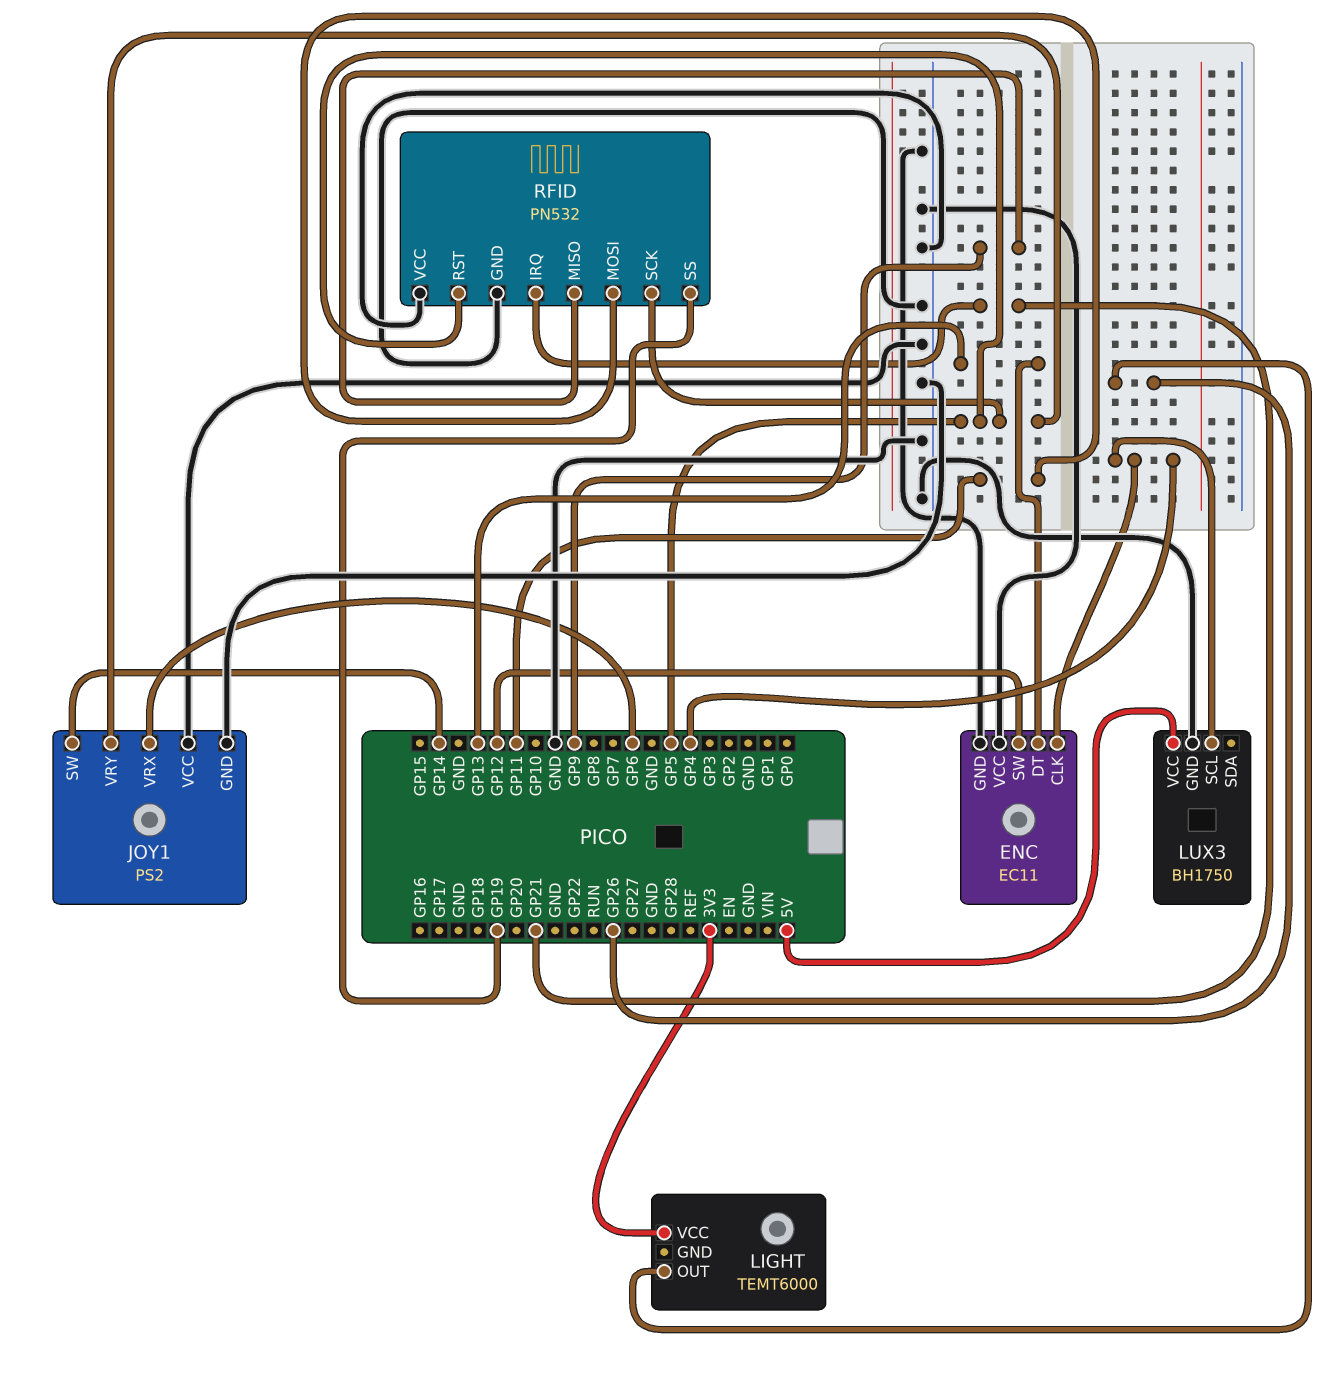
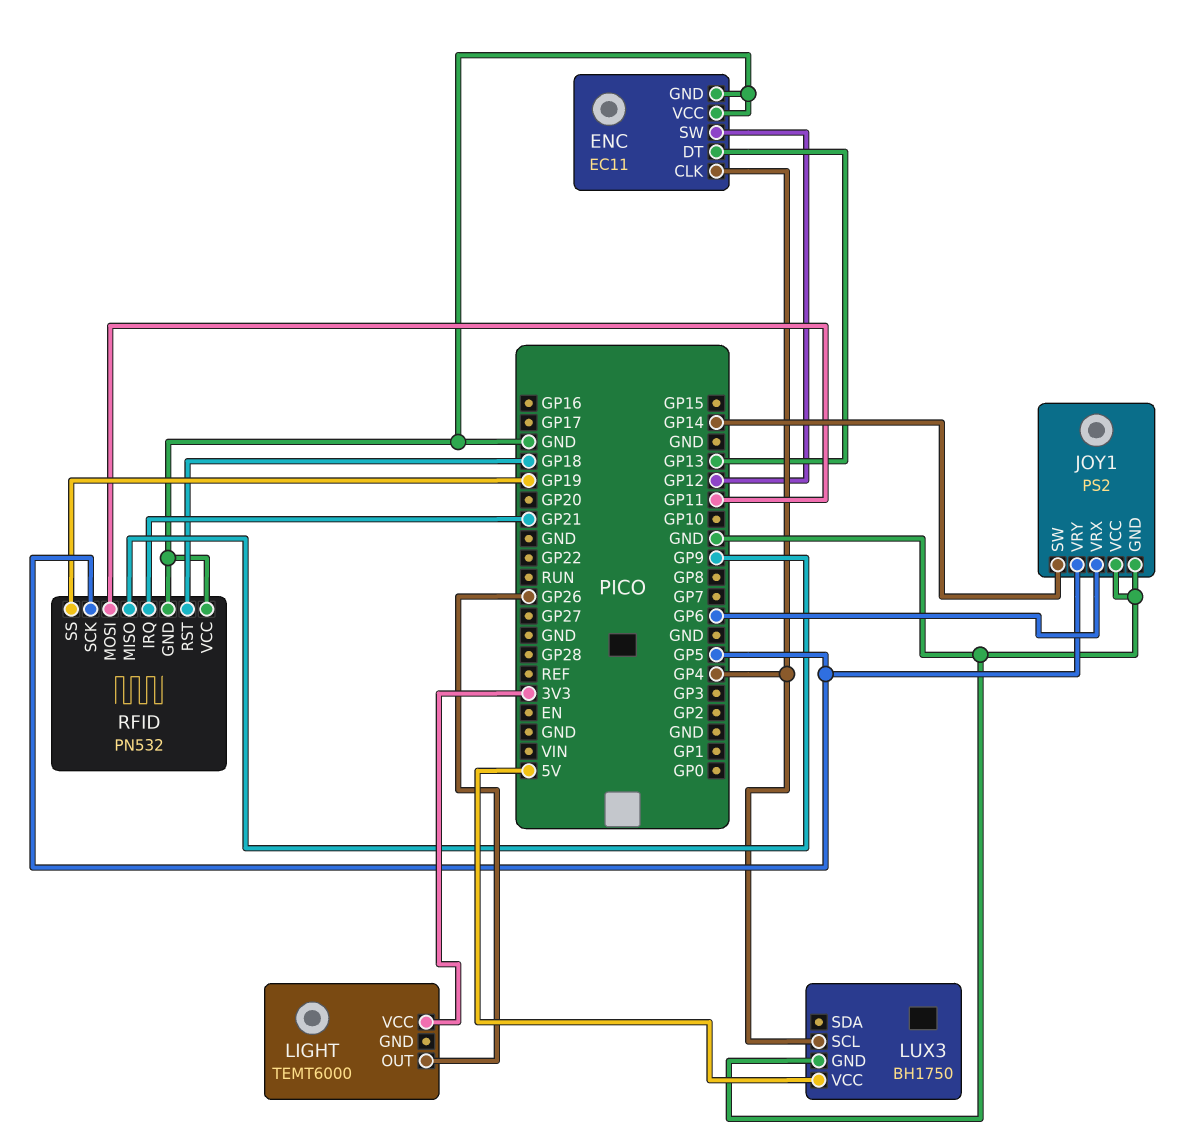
RFID pin RST: GP5 -> GP18

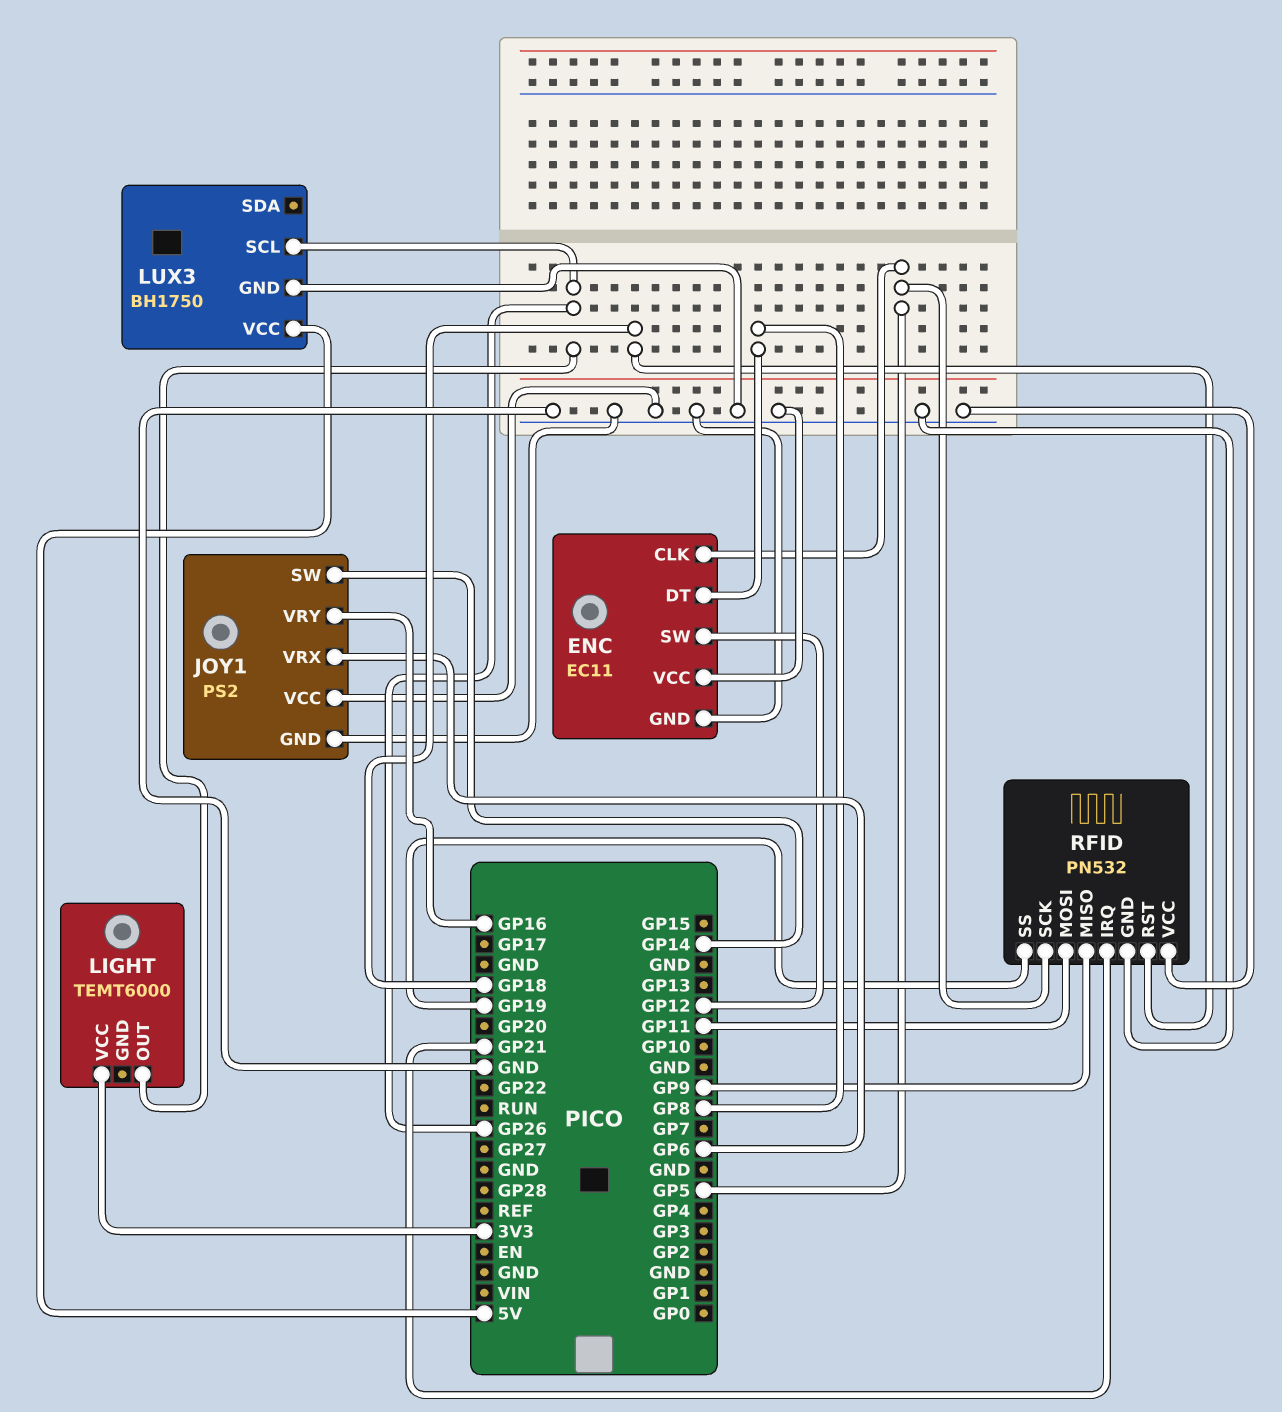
ENC pin CLK: GP4 -> GP5
ENC pin DT: GP13 -> GP8
JOY1 pin VRY: GP5 -> GP16
LUX3 pin SCL: GP4 -> GP26

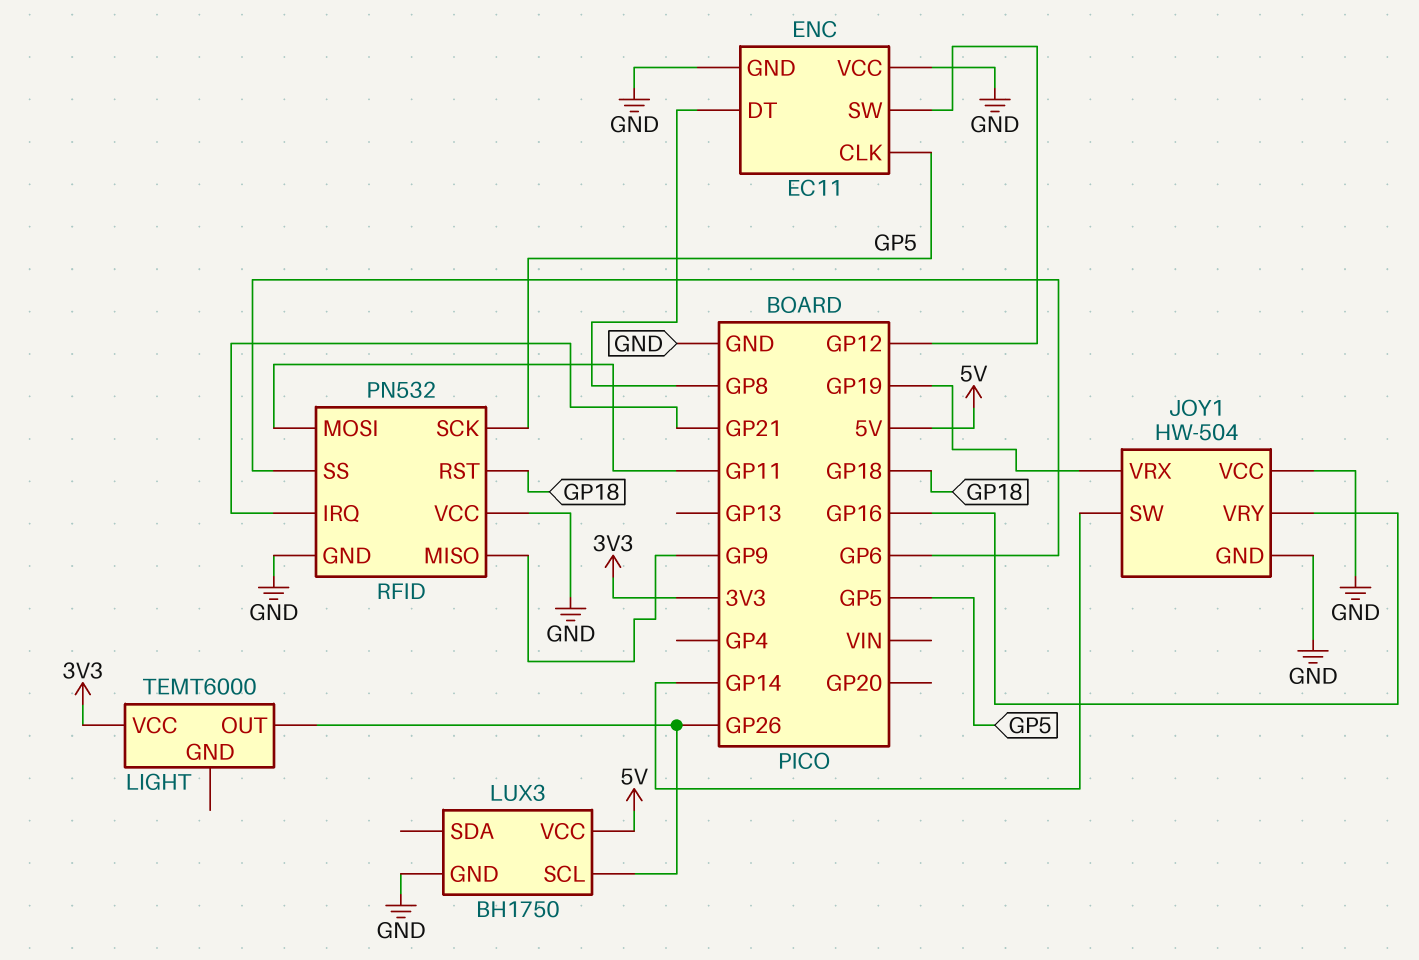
JOY1: PS2 -> HW-504
JOY1 pin VRX: GP6 -> GP19
RFID pin SS: GP19 -> GP6

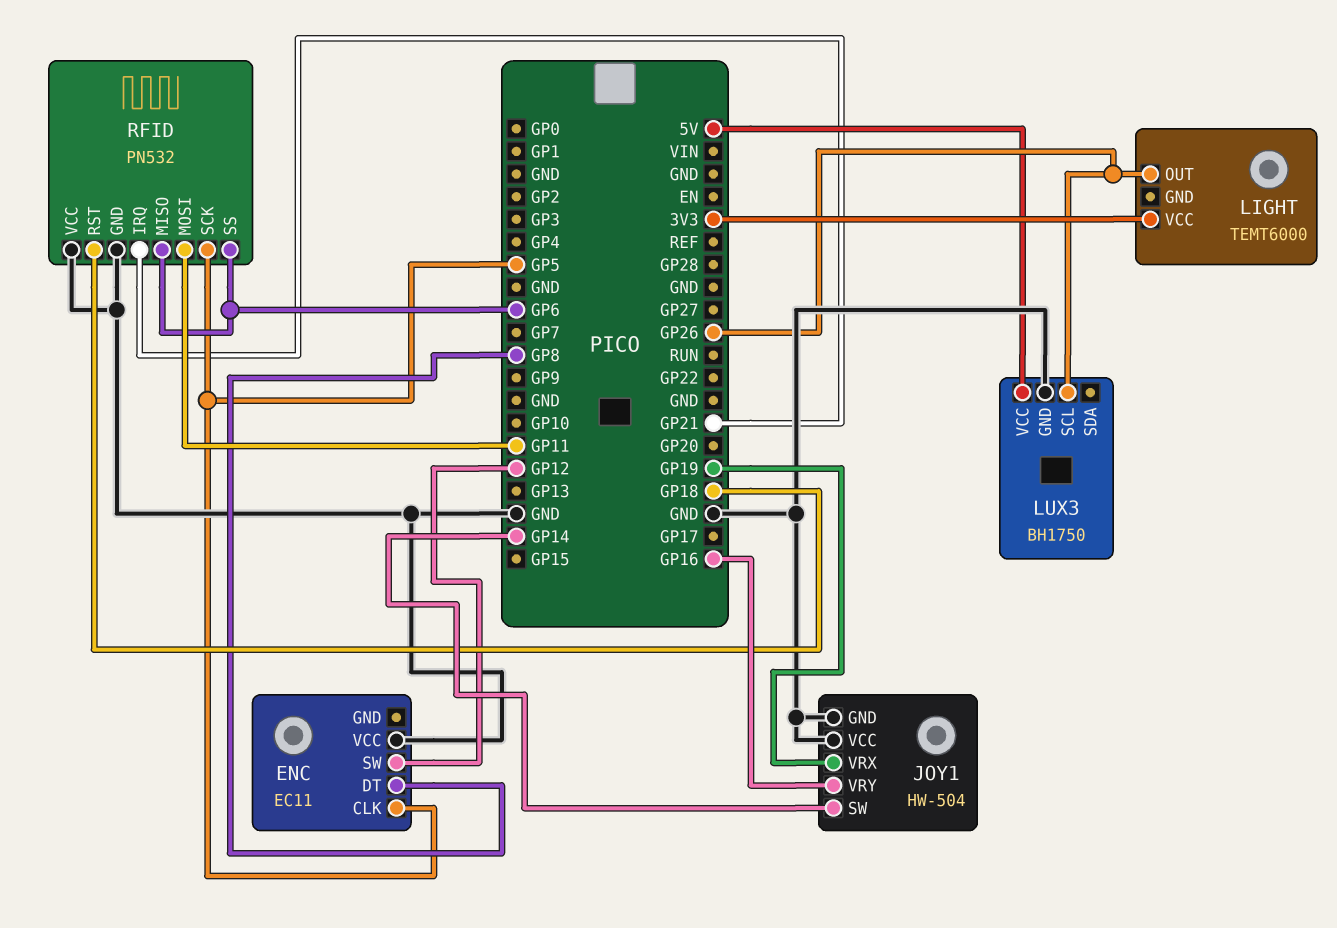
ENC pin GND: GND -> none
RFID pin MISO: GP9 -> GP6

